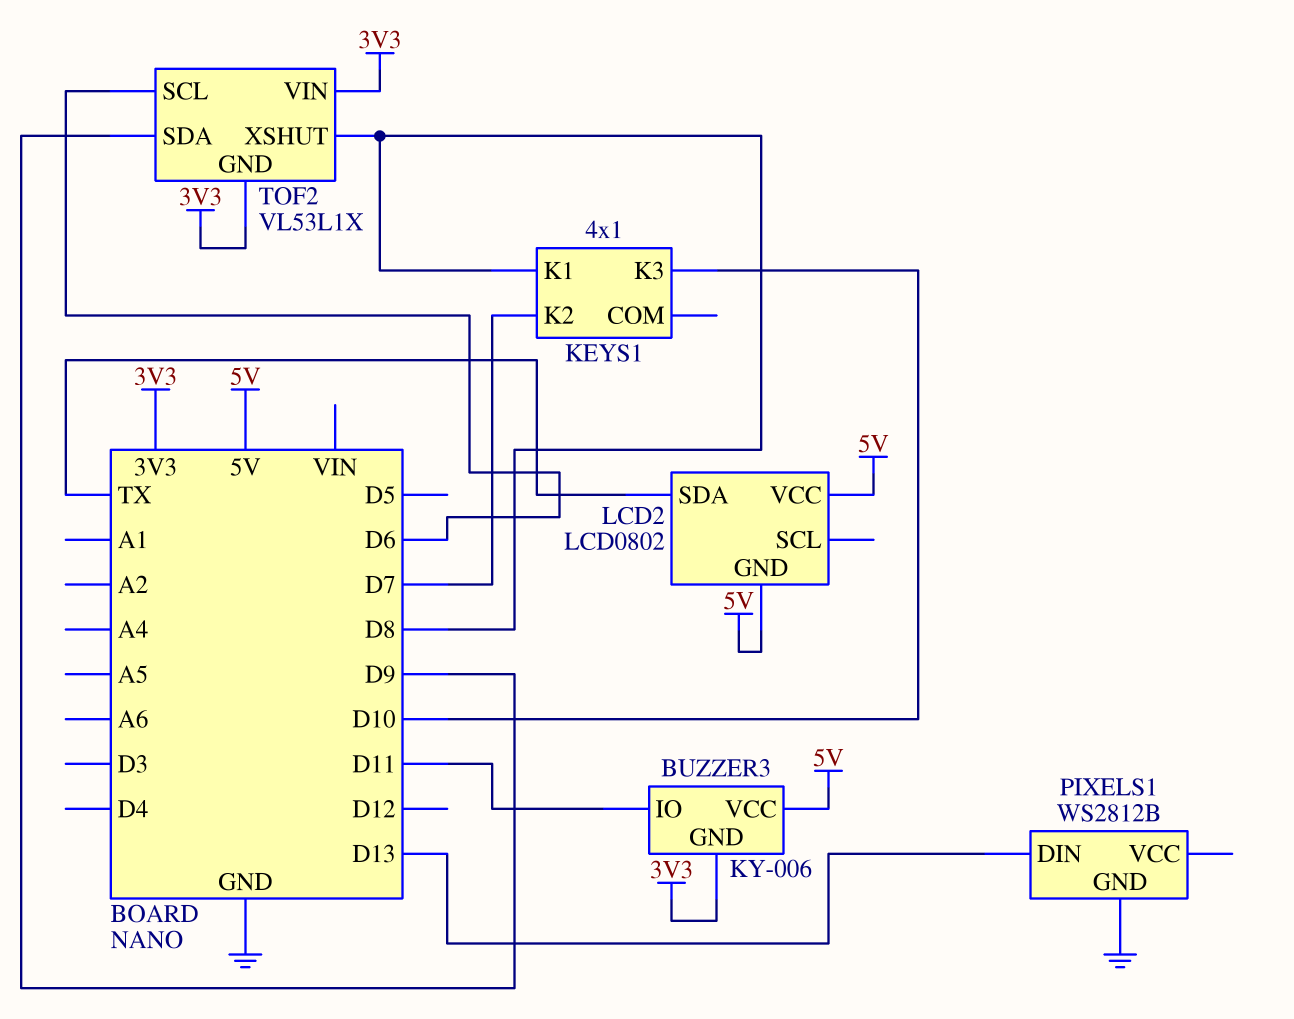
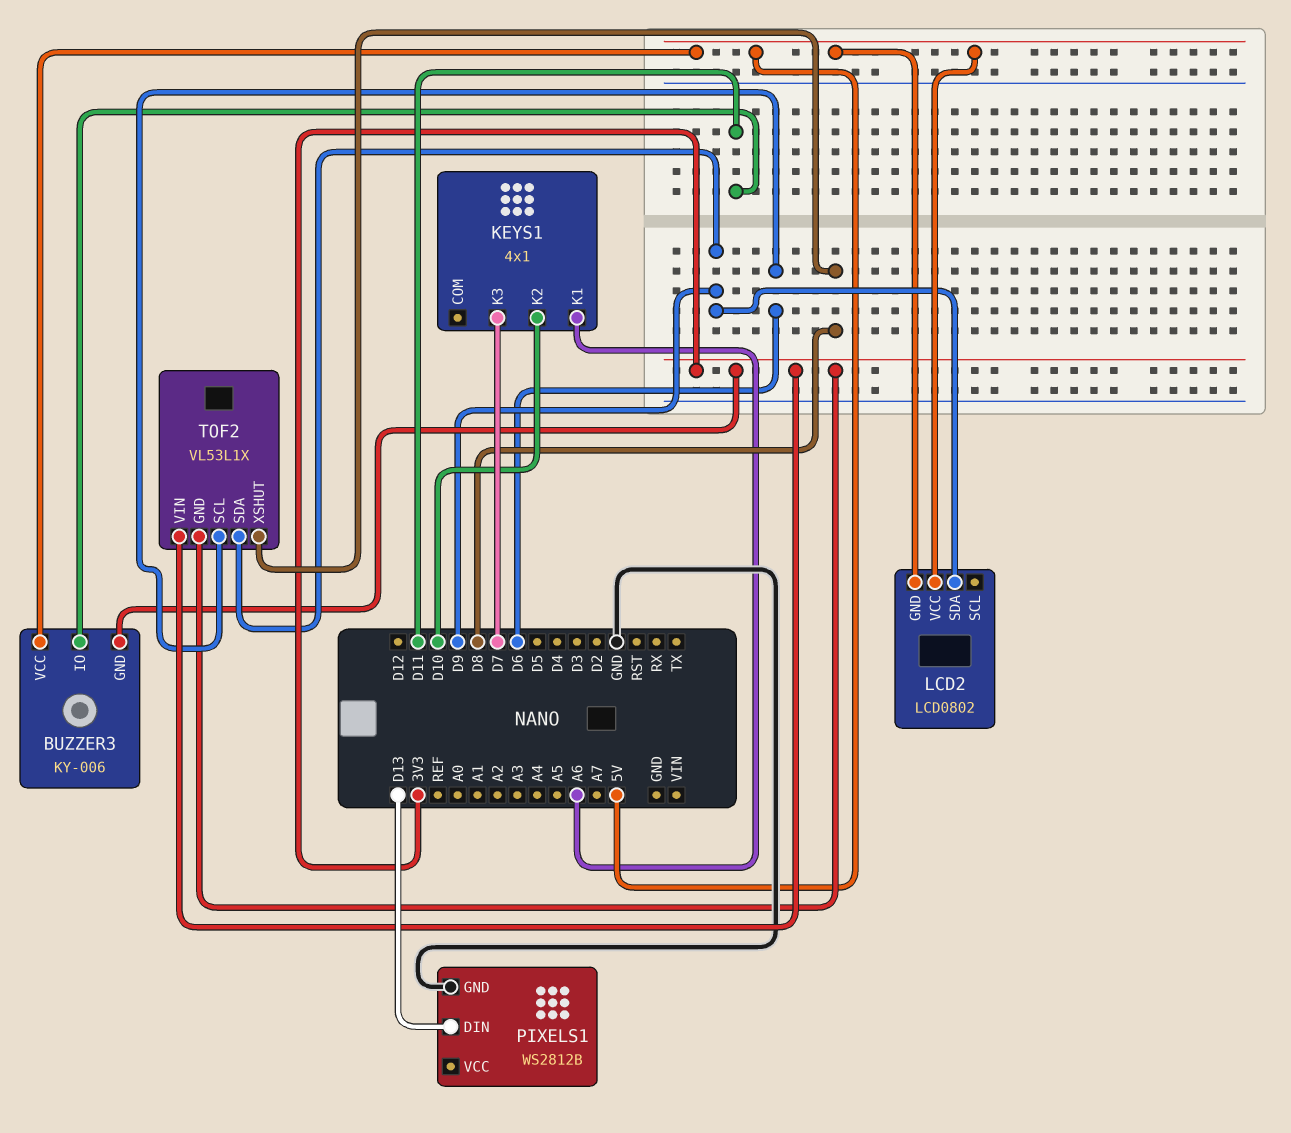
KEYS1 pin K1: D8 -> A6
KEYS1 pin K2: D7 -> D10
KEYS1 pin K3: D10 -> D7
LCD2 pin SDA: TX -> D9

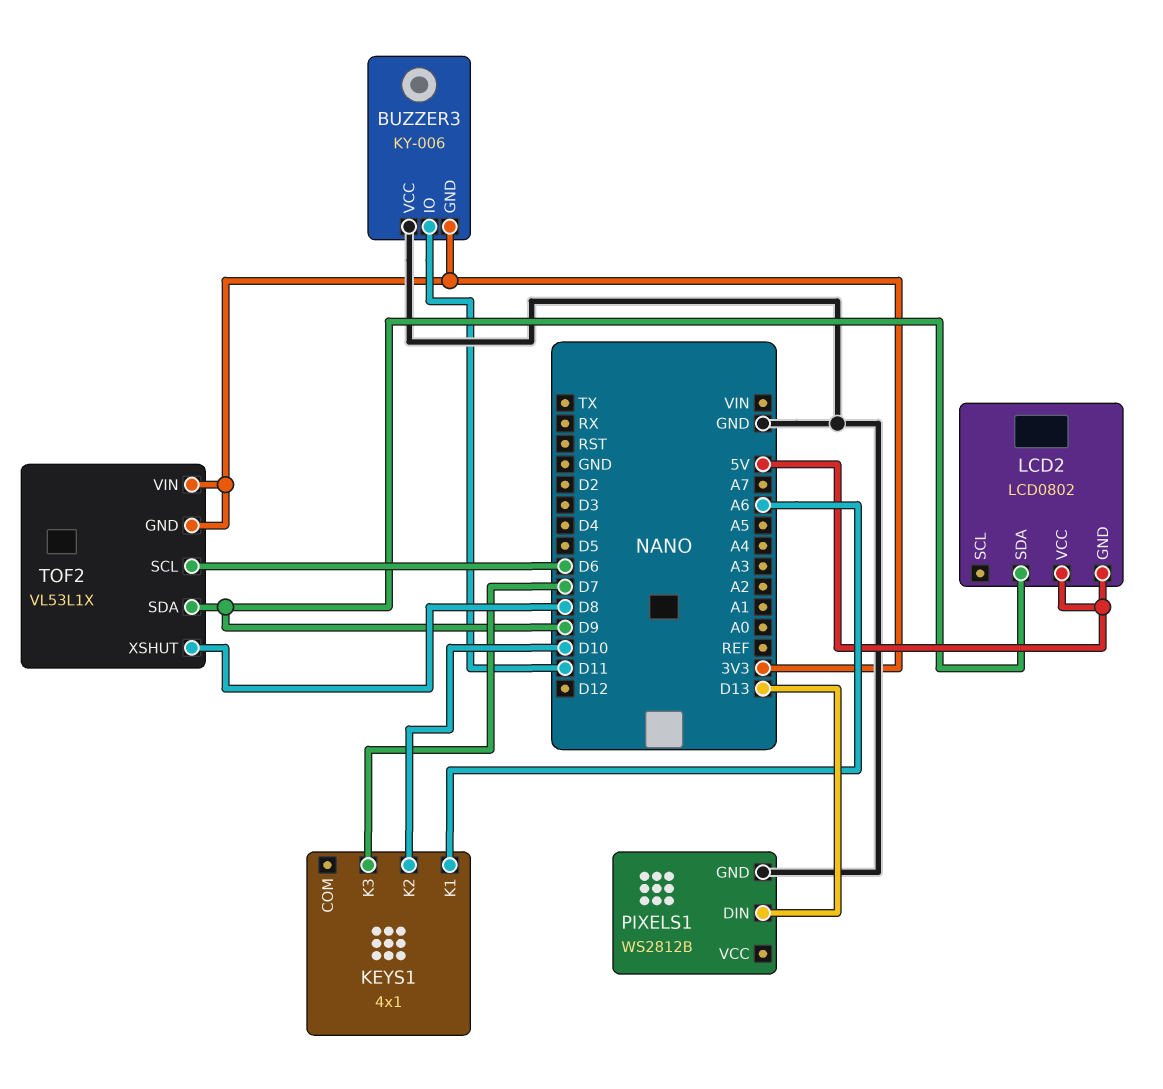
BUZZER3 pin VCC: 5V -> GND

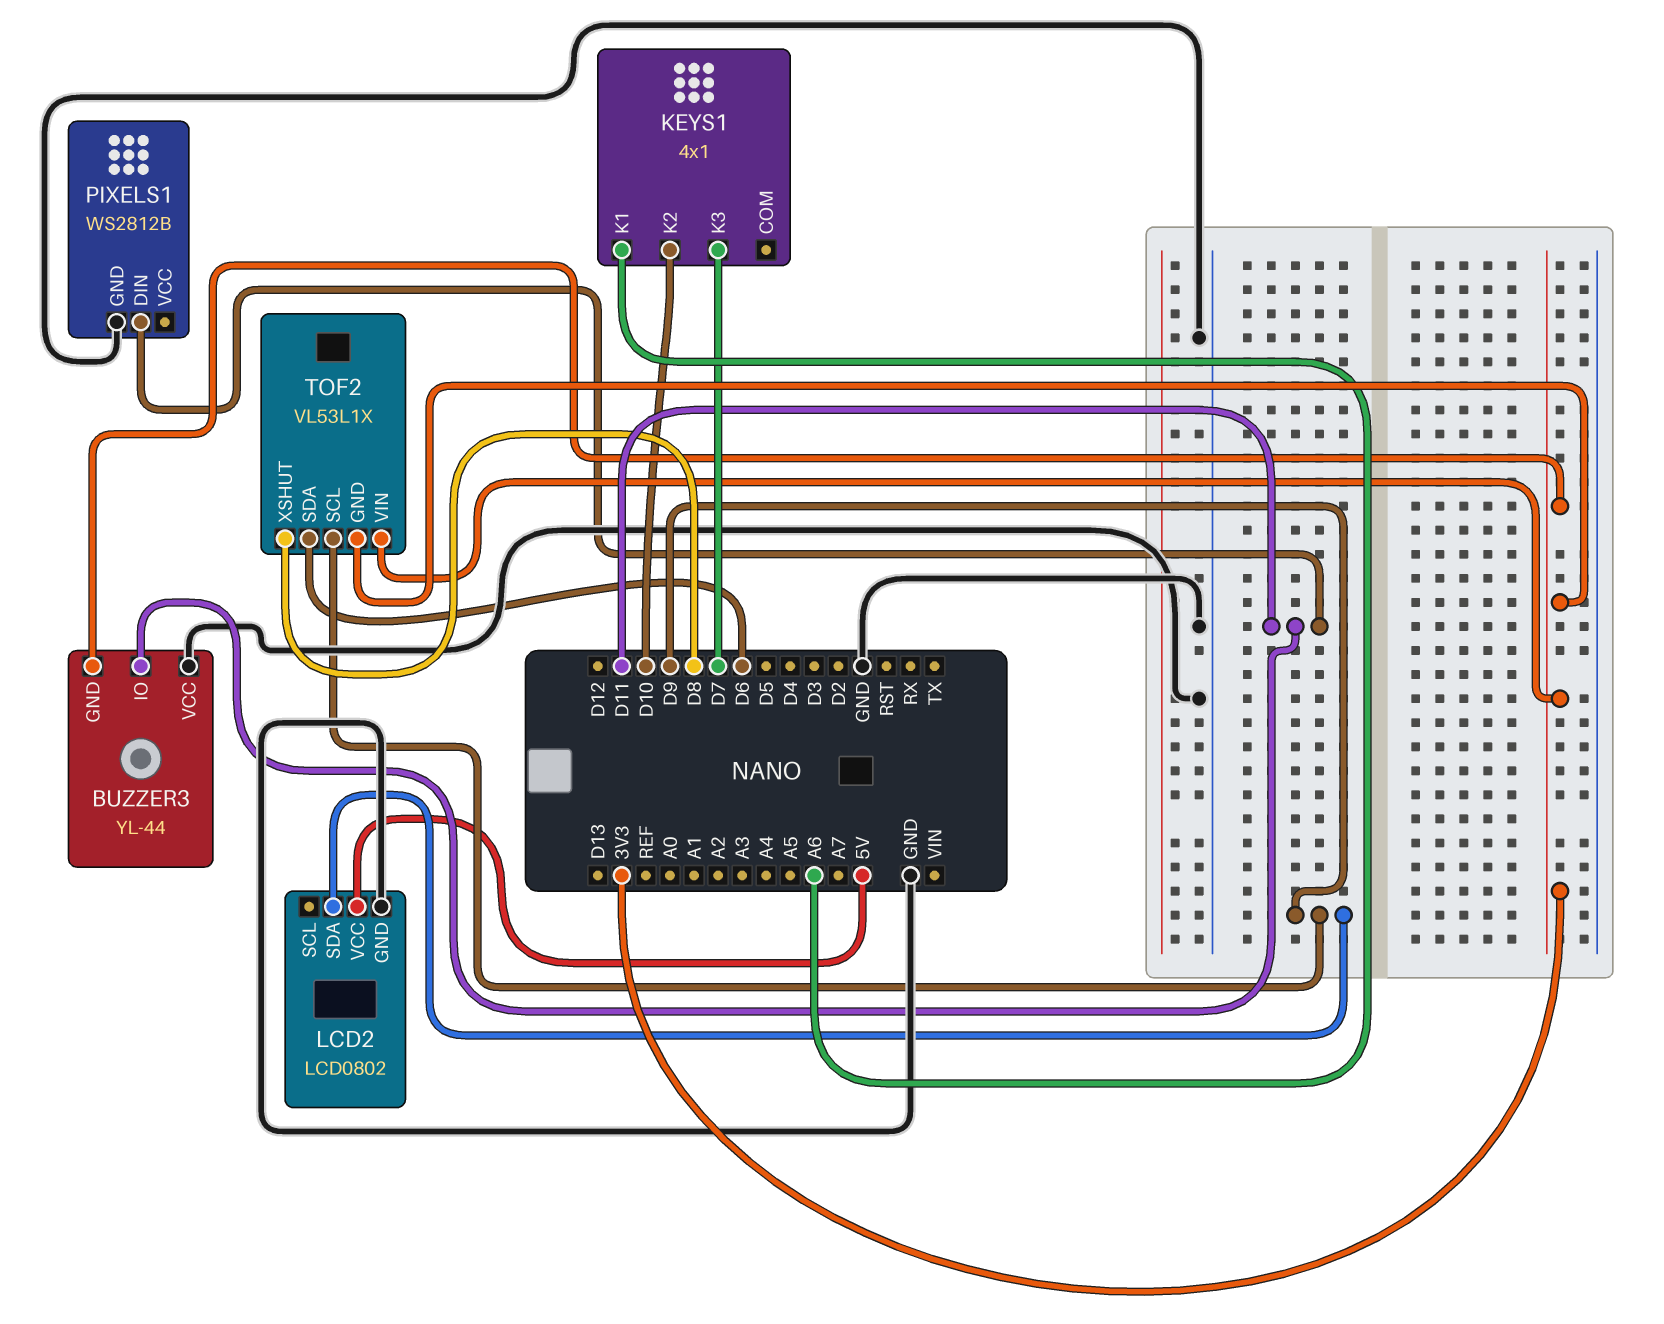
BUZZER3: KY-006 -> YL-44
LCD2 pin GND: 5V -> GND
PIXELS1 pin DIN: D13 -> D11
TOF2 pin SCL: D6 -> D9
TOF2 pin SDA: D9 -> D6

